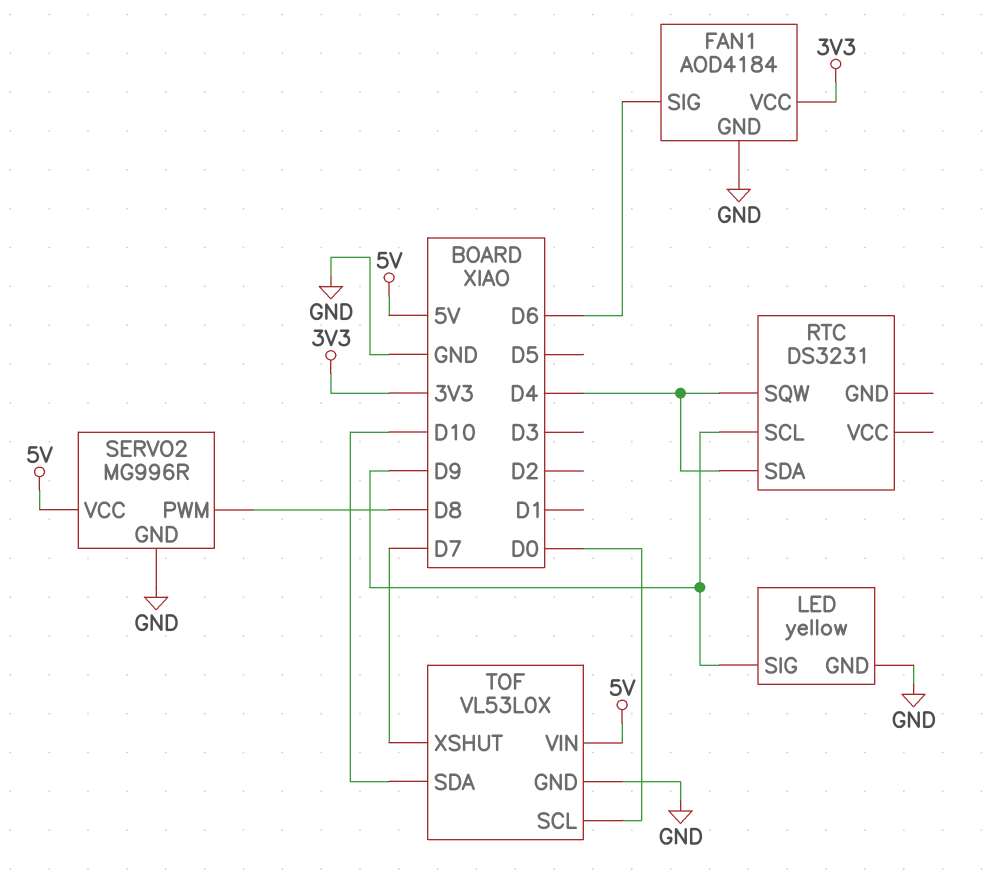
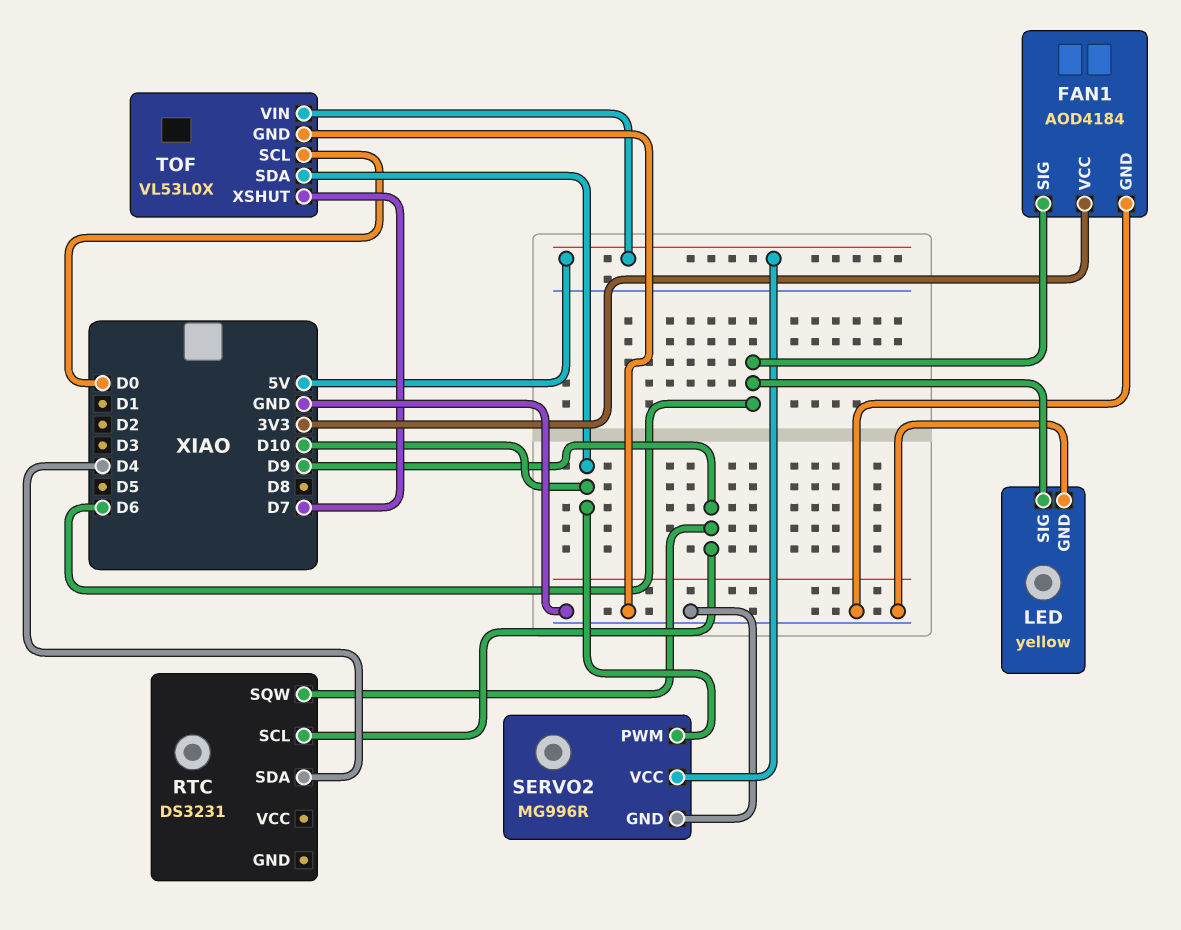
LED pin SIG: D9 -> D6
RTC pin SQW: D4 -> D9
SERVO2 pin PWM: D8 -> D10

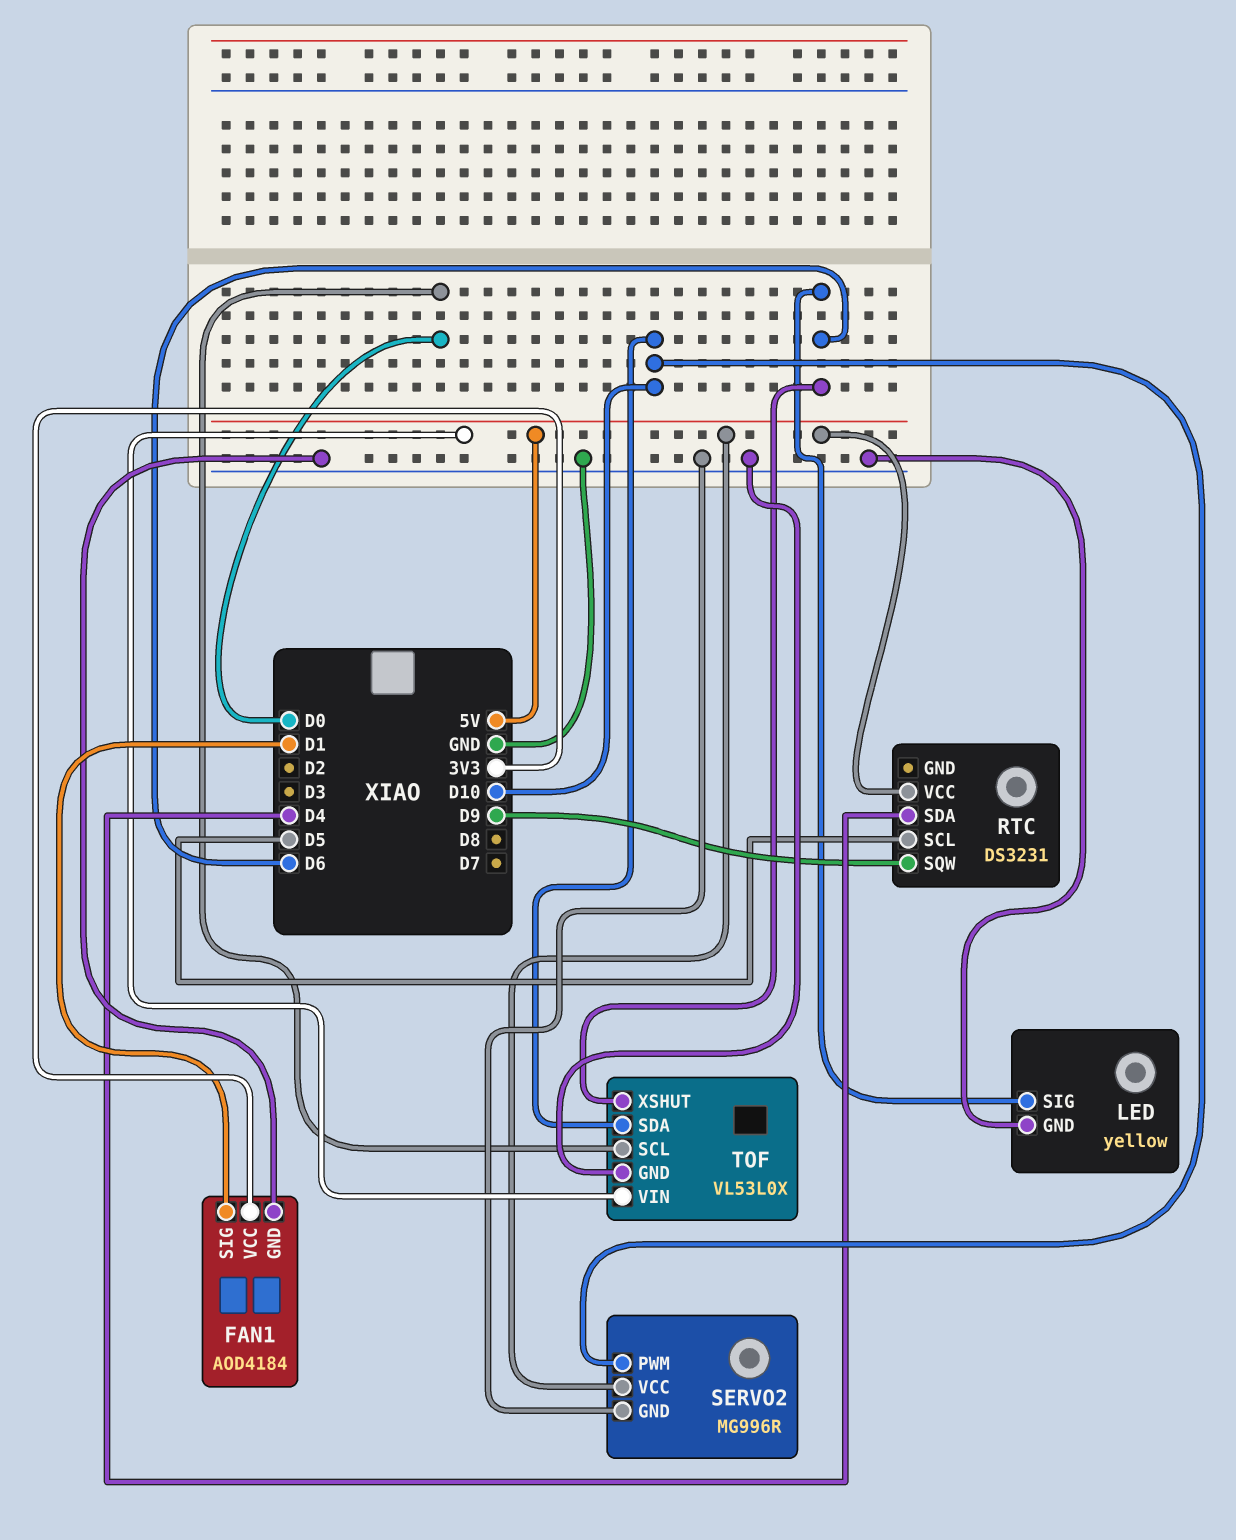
FAN1 pin SIG: D6 -> D1
RTC pin SCL: D9 -> D5
RTC pin VCC: none -> 5V
TOF pin XSHUT: D7 -> D6

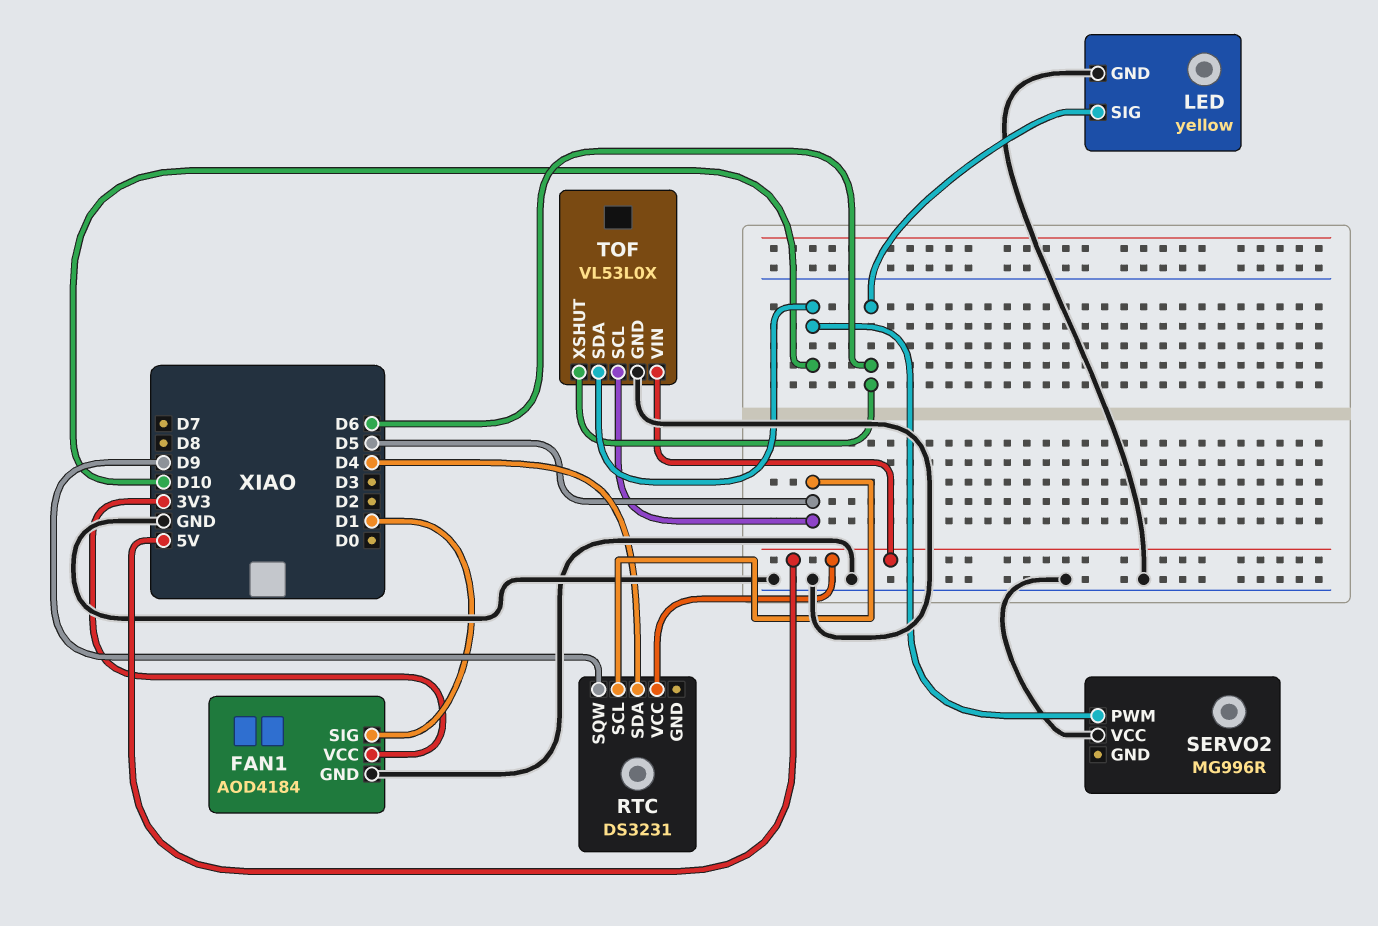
SERVO2 pin GND: GND -> none
SERVO2 pin VCC: 5V -> GND
TOF pin SCL: D0 -> D5

